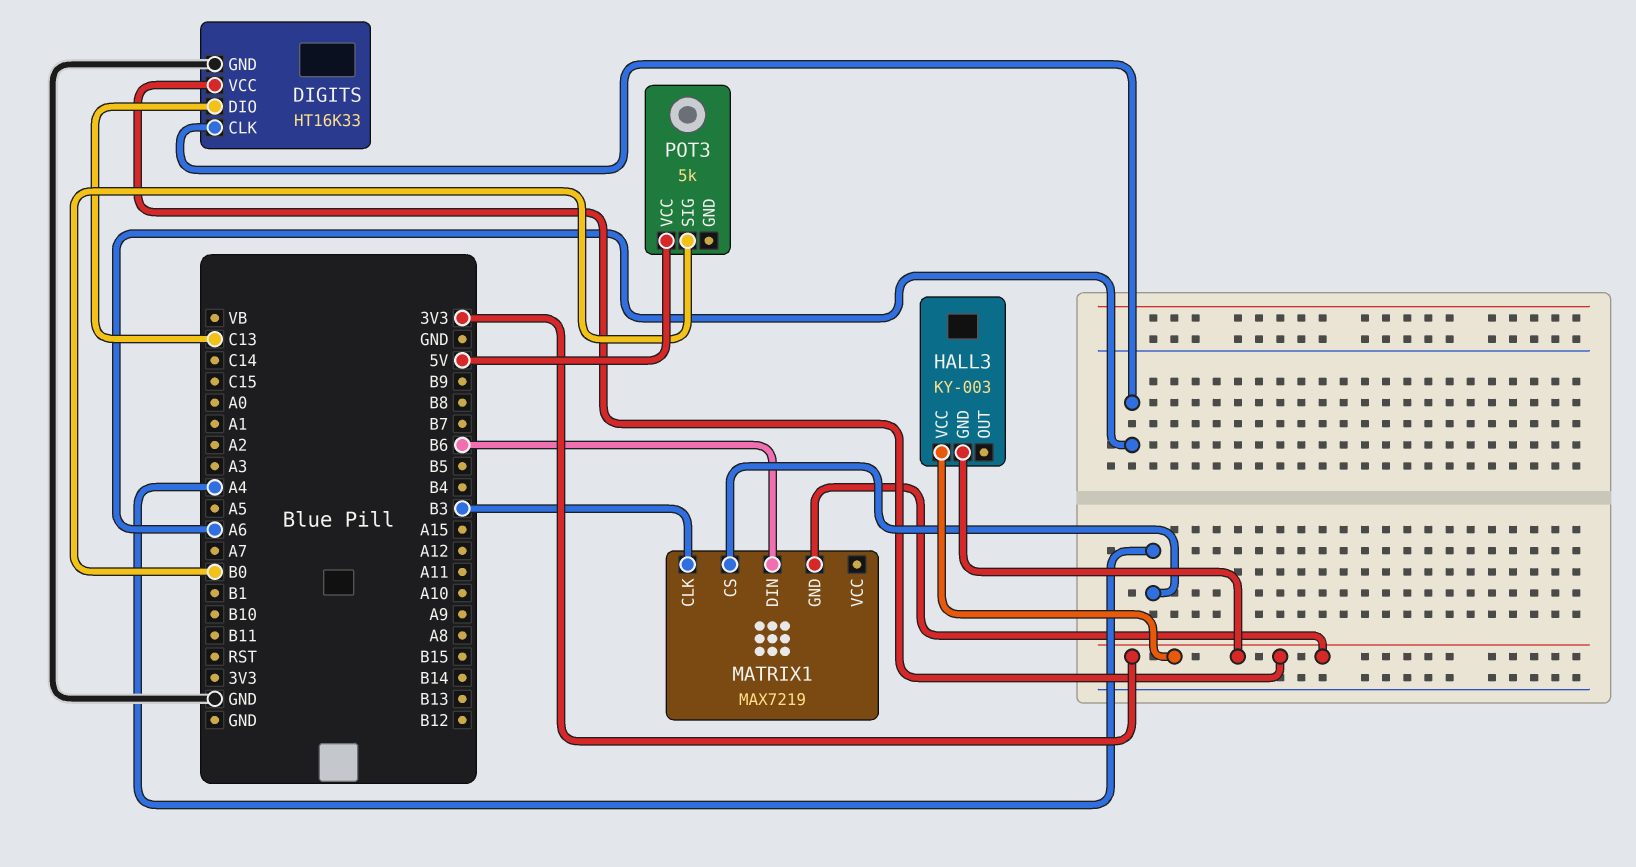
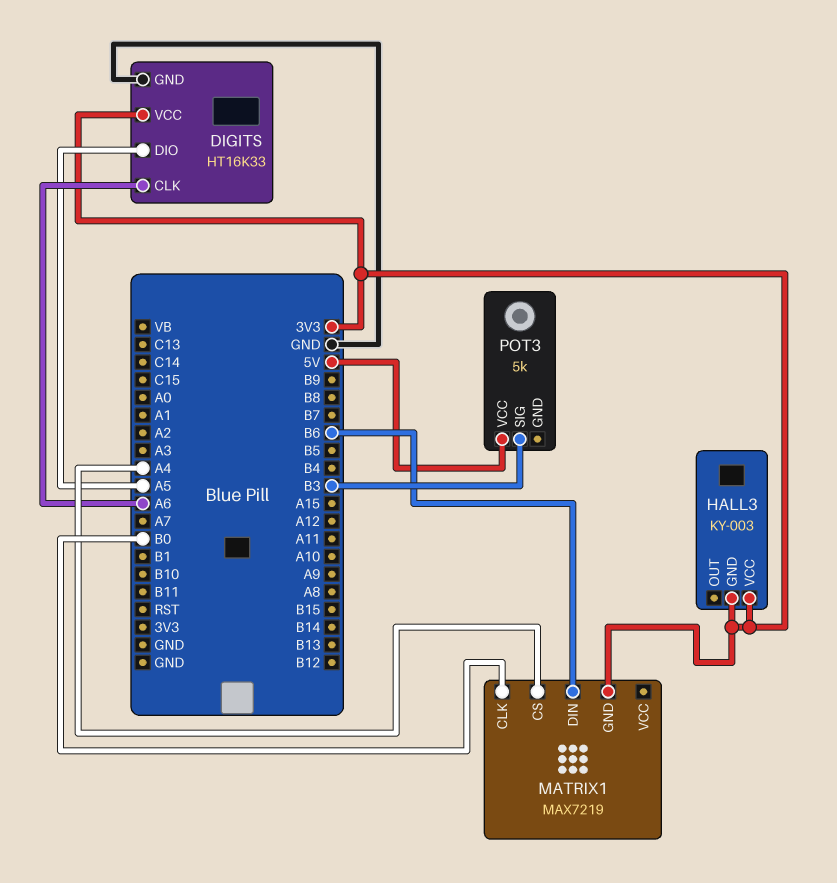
DIGITS pin DIO: C13 -> A5
MATRIX1 pin CLK: B3 -> B0
POT3 pin SIG: B0 -> B3

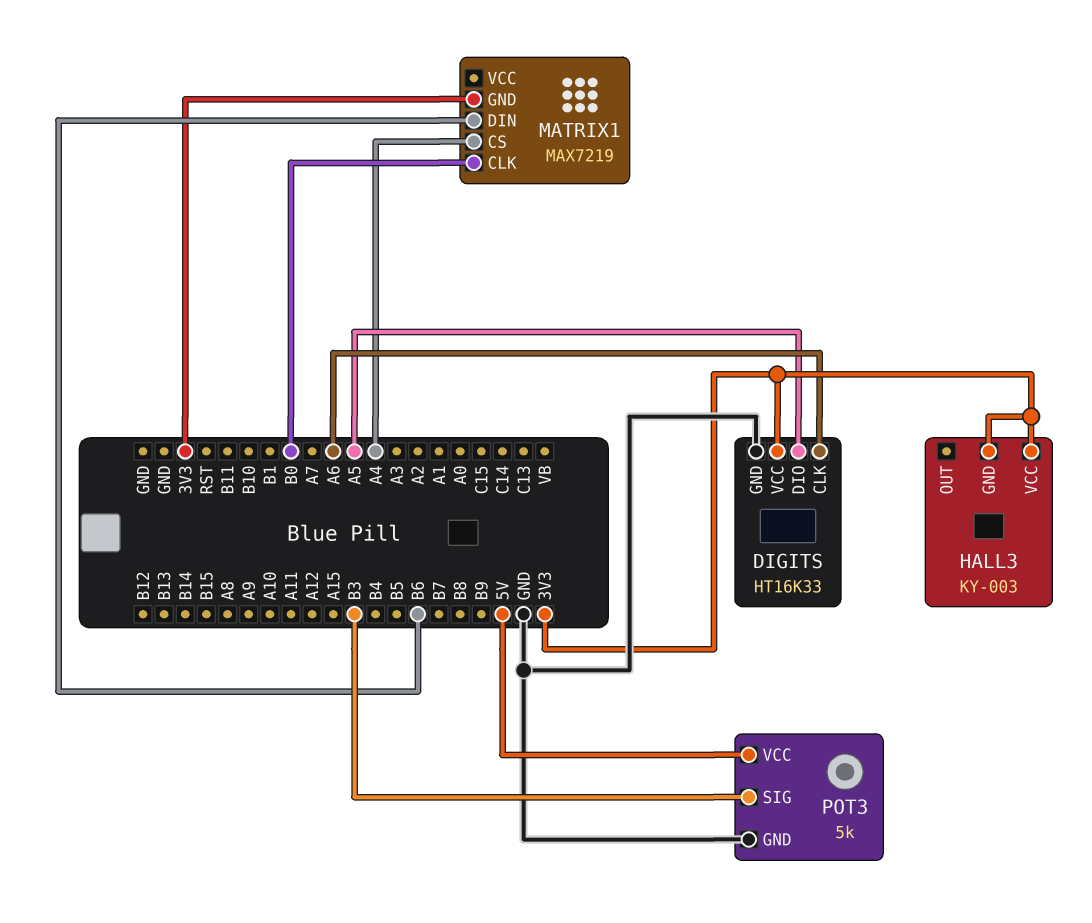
POT3 pin GND: none -> GND

